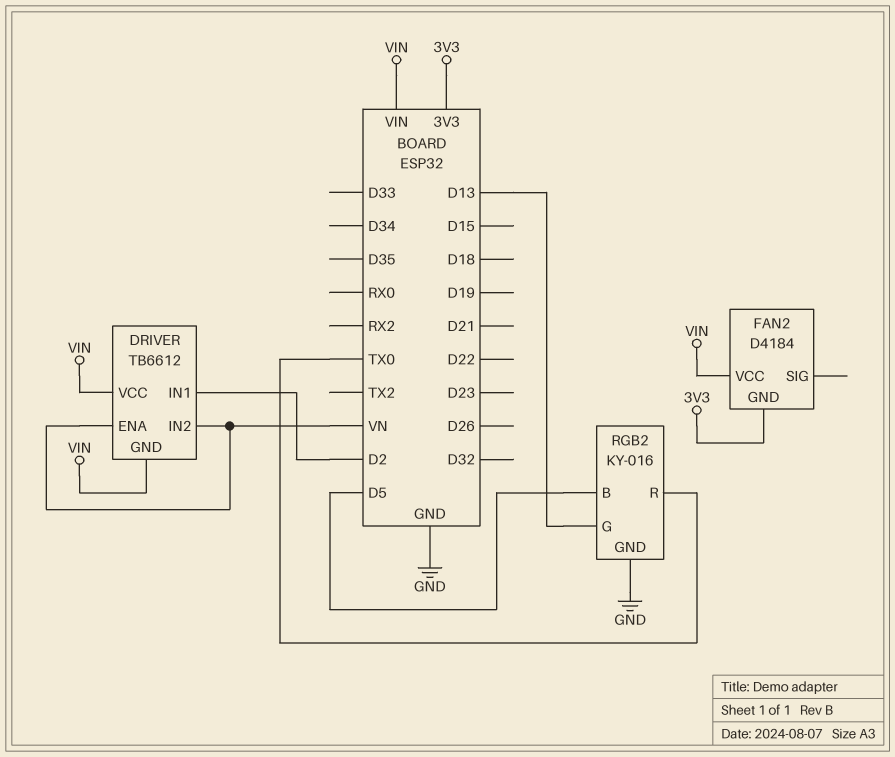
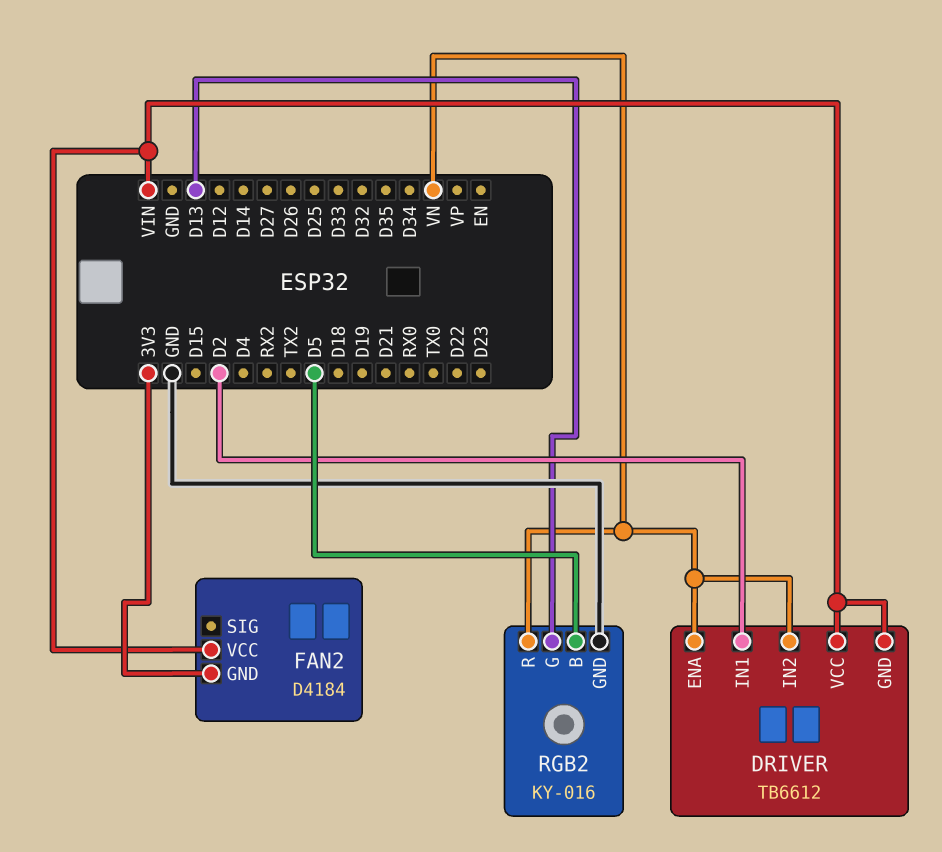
RGB2 pin R: TX0 -> VN

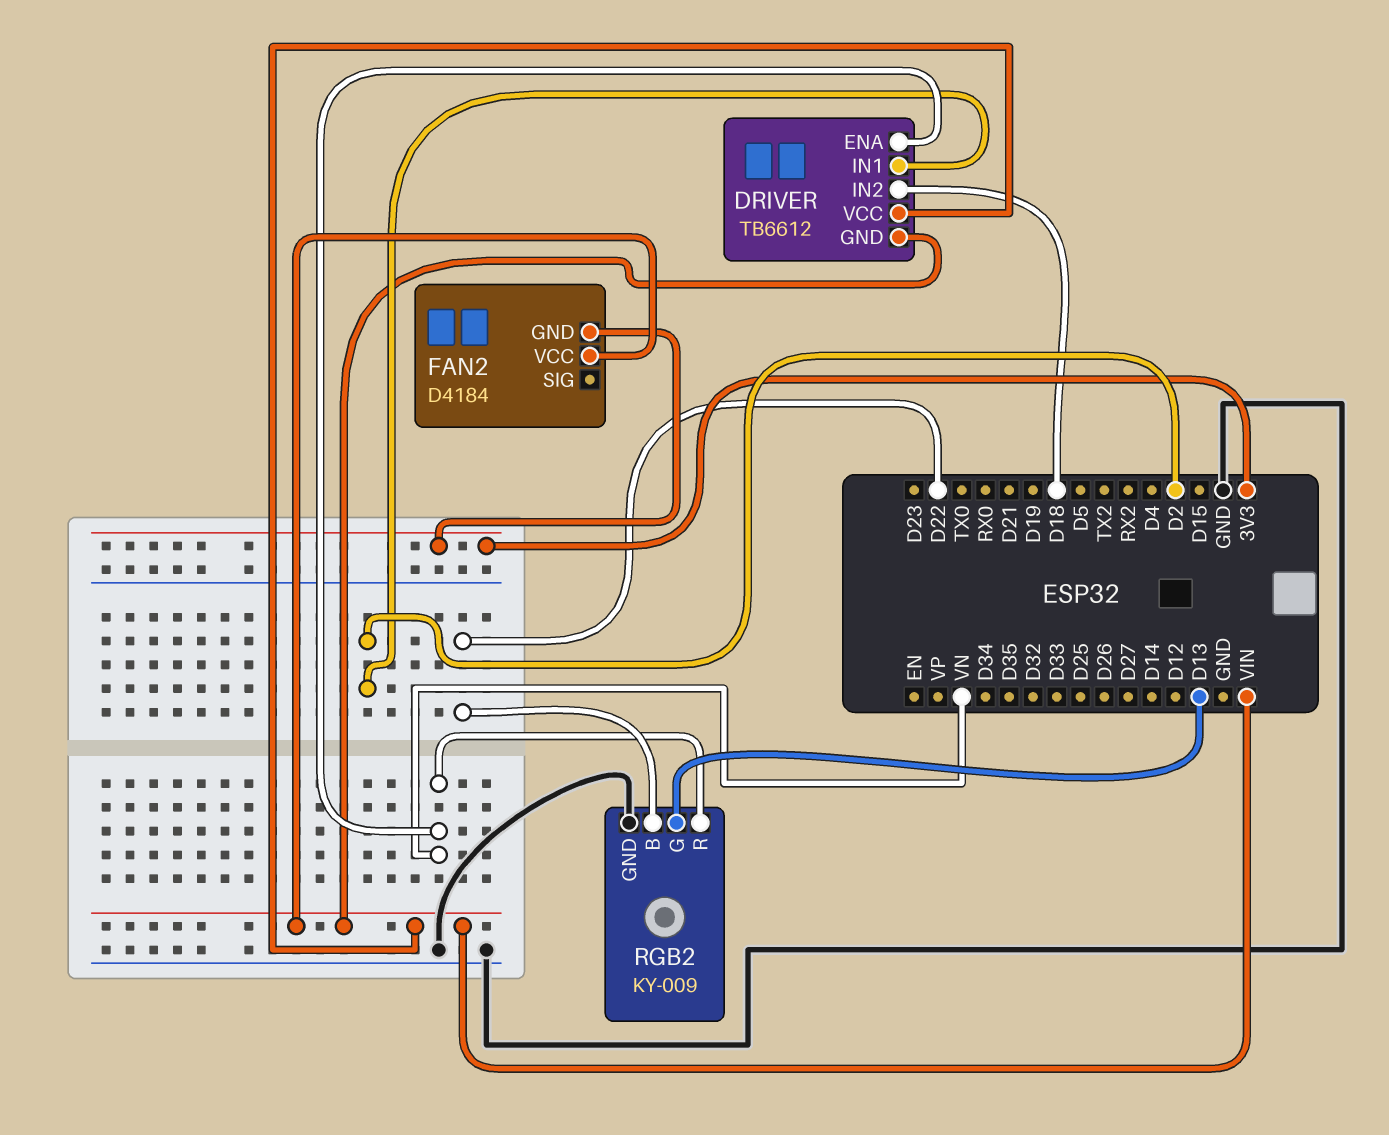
DRIVER pin IN2: VN -> D18
RGB2: KY-016 -> KY-009
RGB2 pin B: D5 -> D22

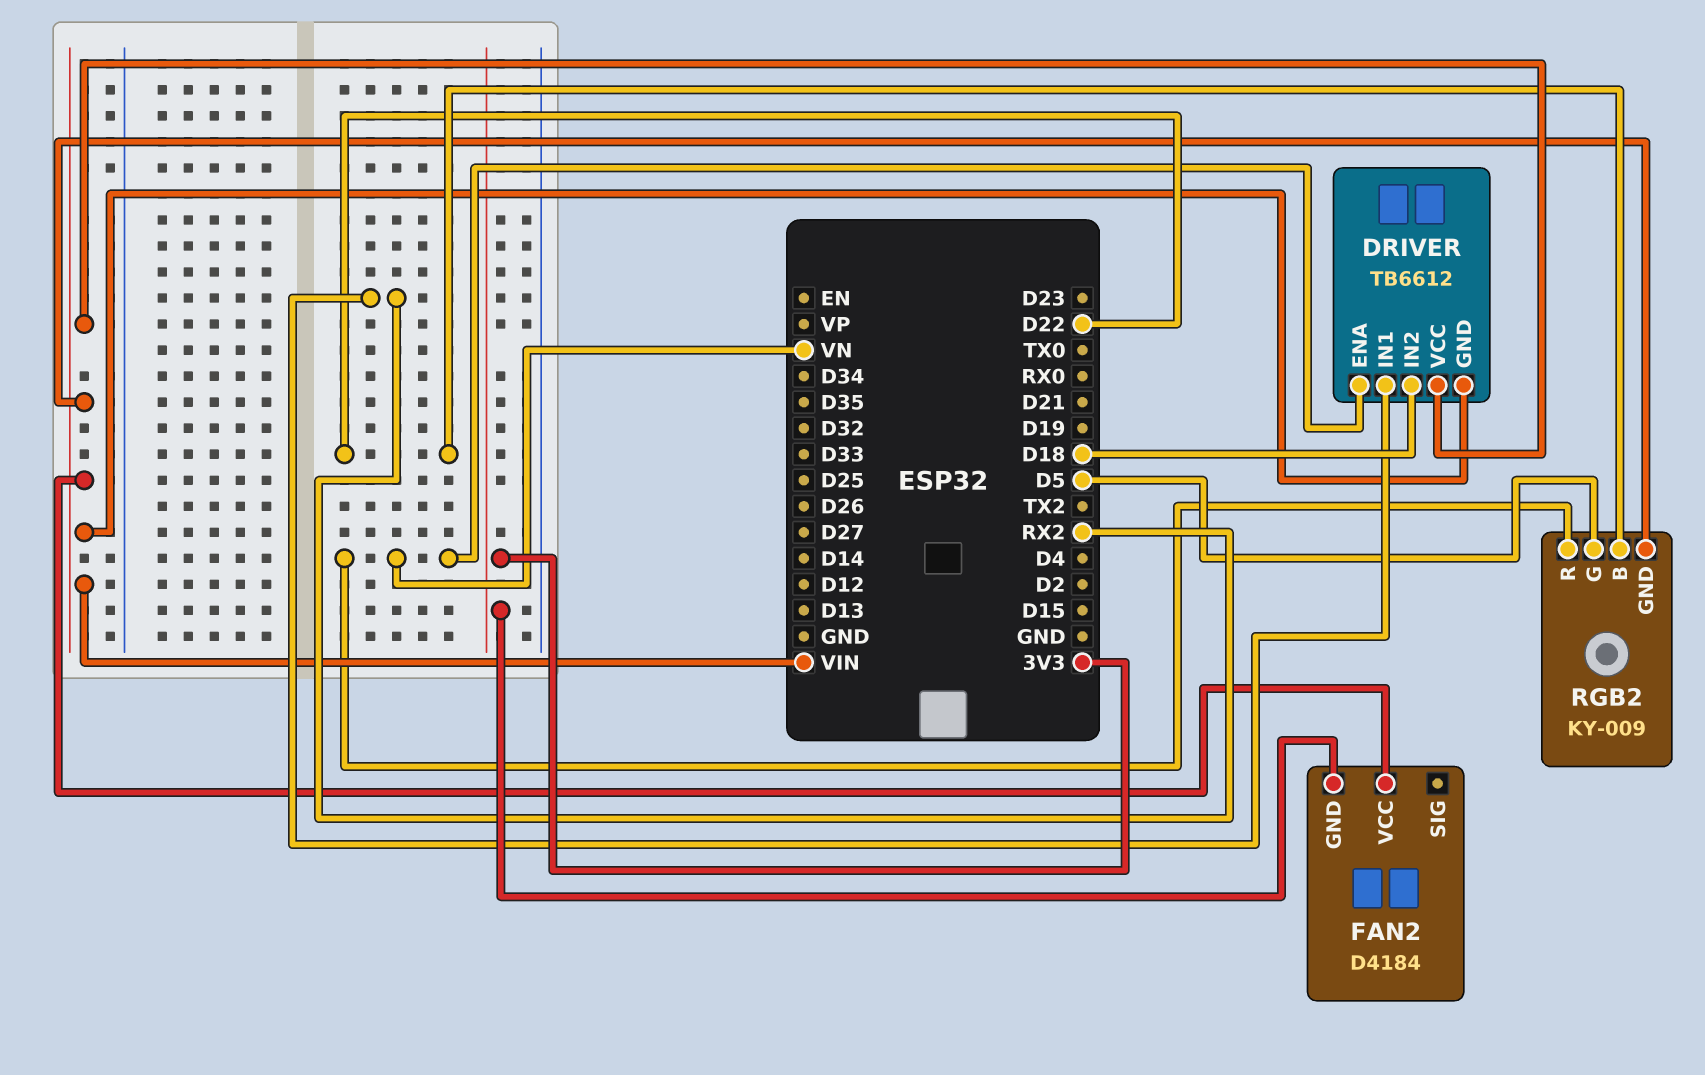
DRIVER pin IN1: D2 -> RX2
RGB2 pin G: D13 -> D5
RGB2 pin GND: GND -> VIN

